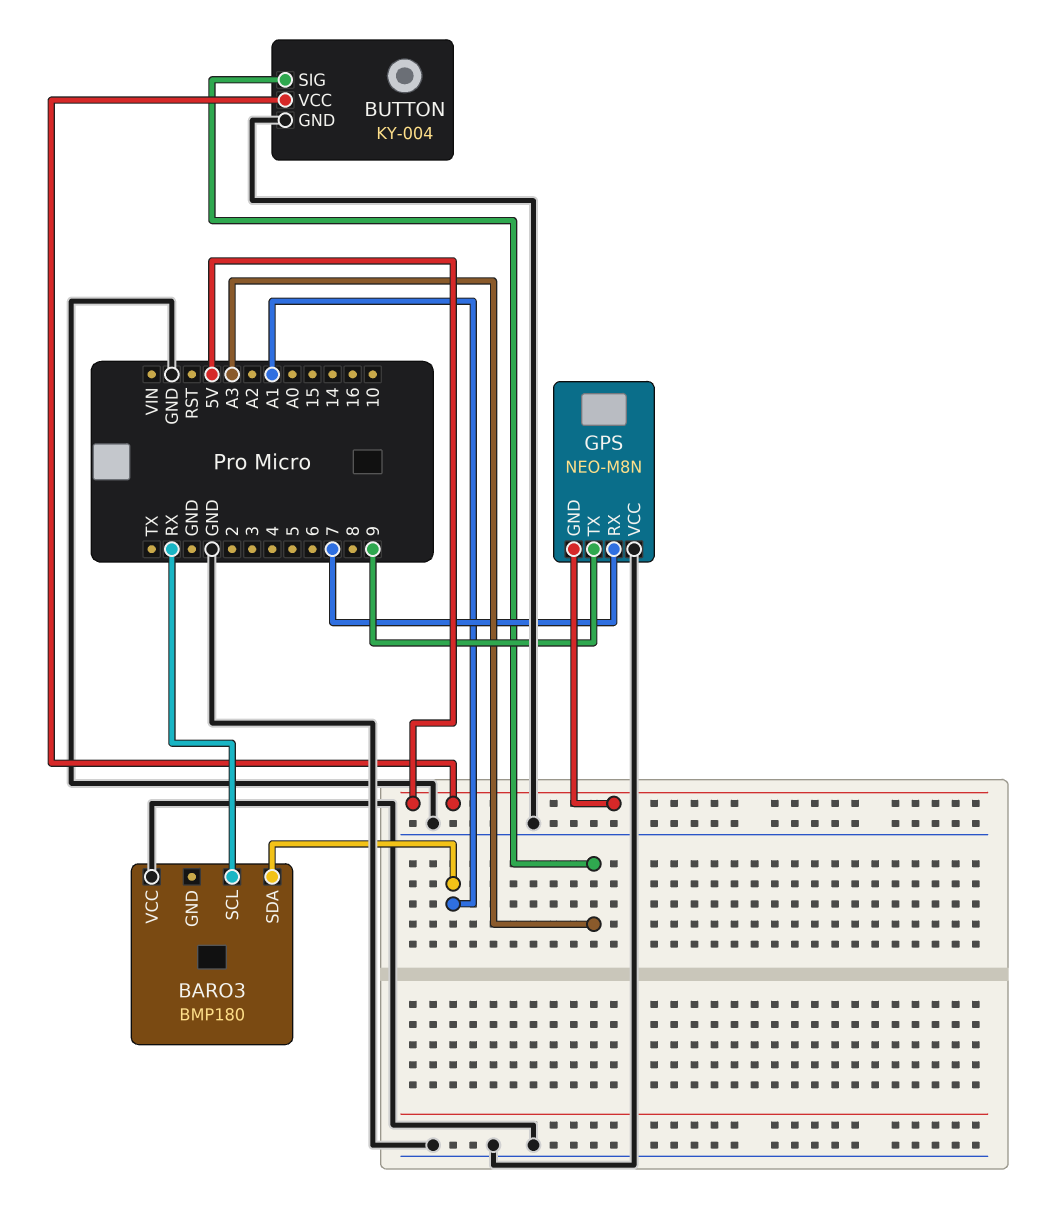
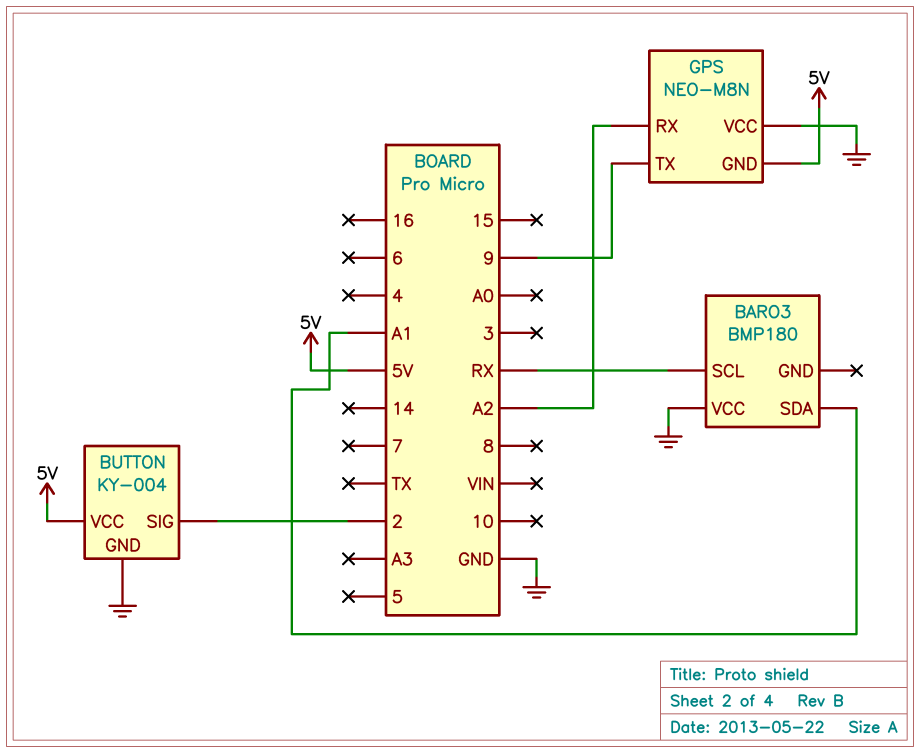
BUTTON pin SIG: A3 -> 2
GPS pin RX: 7 -> A2

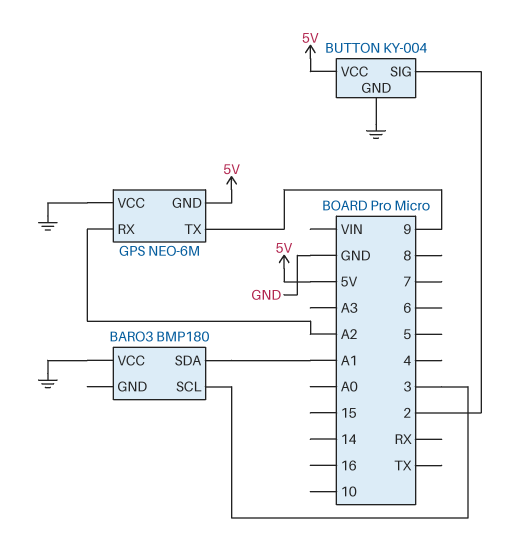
BARO3 pin SCL: RX -> 3
GPS: NEO-M8N -> NEO-6M

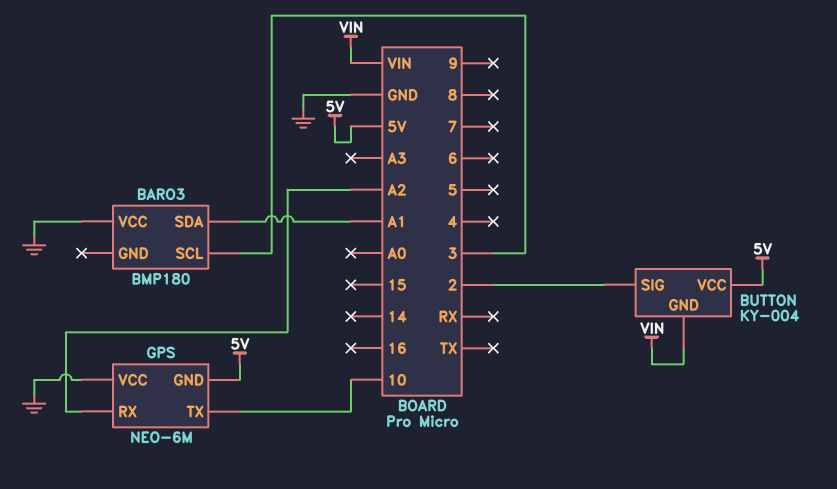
BUTTON pin GND: GND -> VIN
GPS pin TX: 9 -> 10

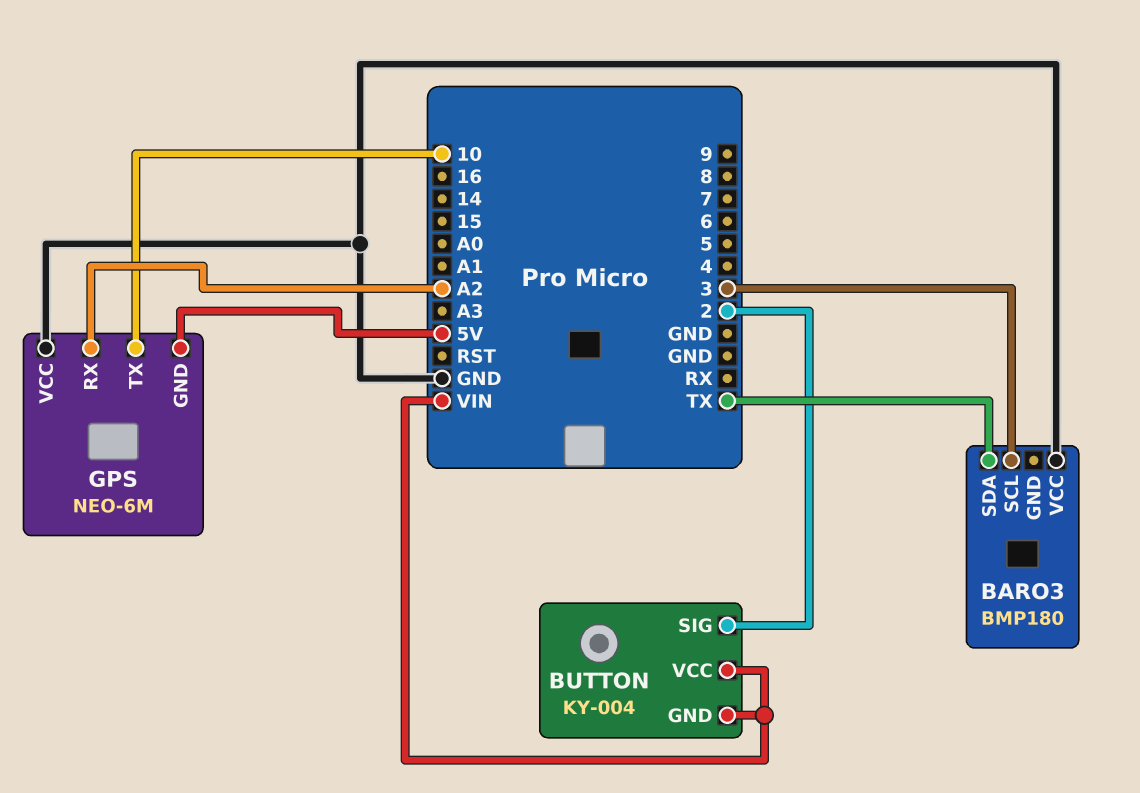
BARO3 pin SDA: A1 -> TX
BUTTON pin VCC: 5V -> VIN

